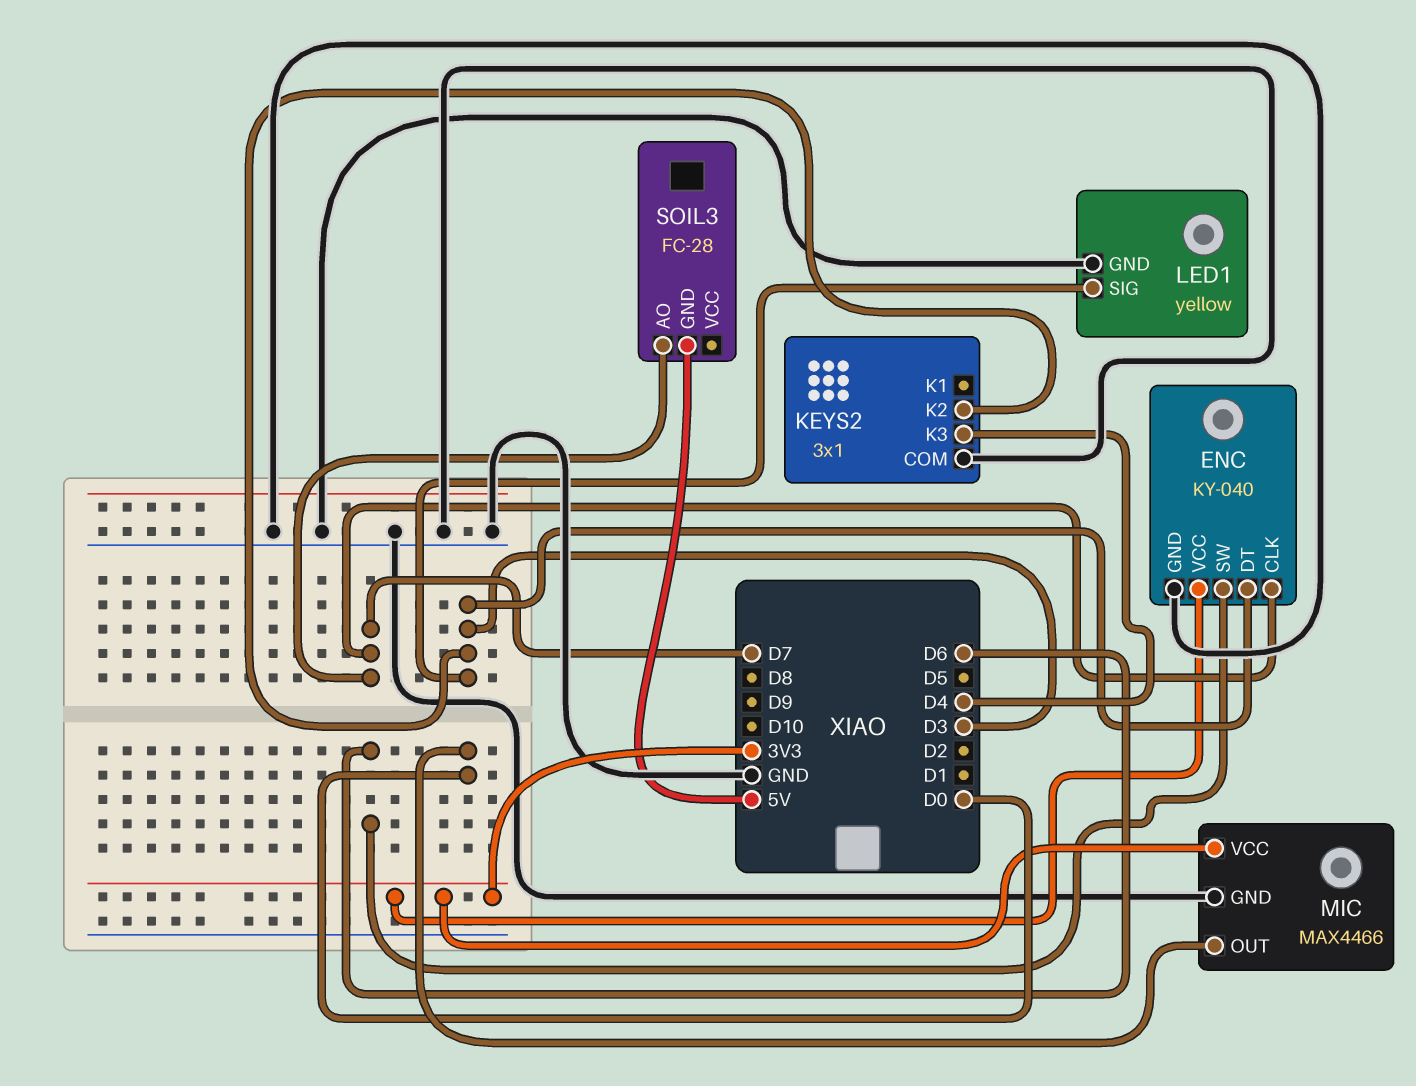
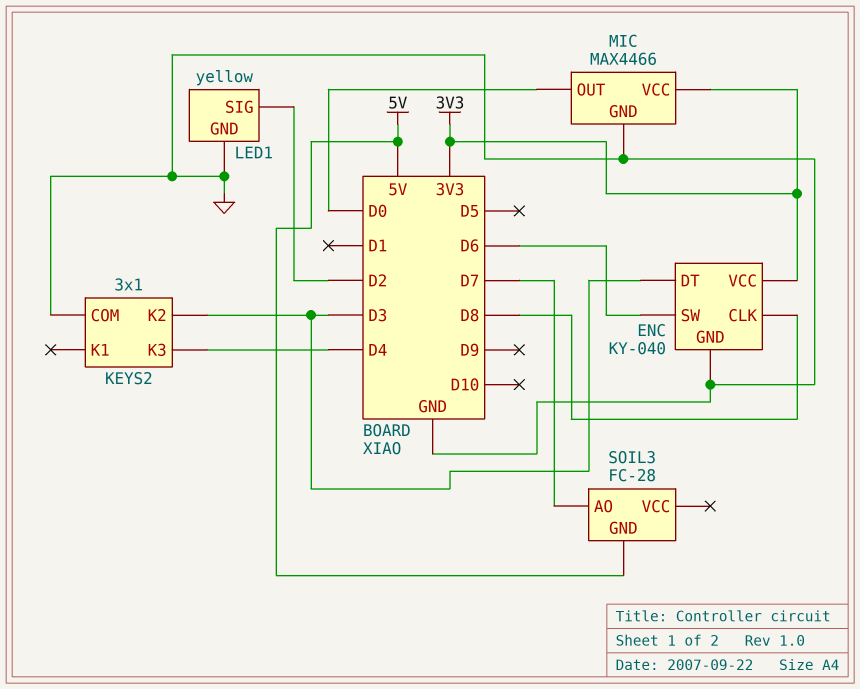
ENC pin CLK: D7 -> D8
LED1 pin SIG: D3 -> D2

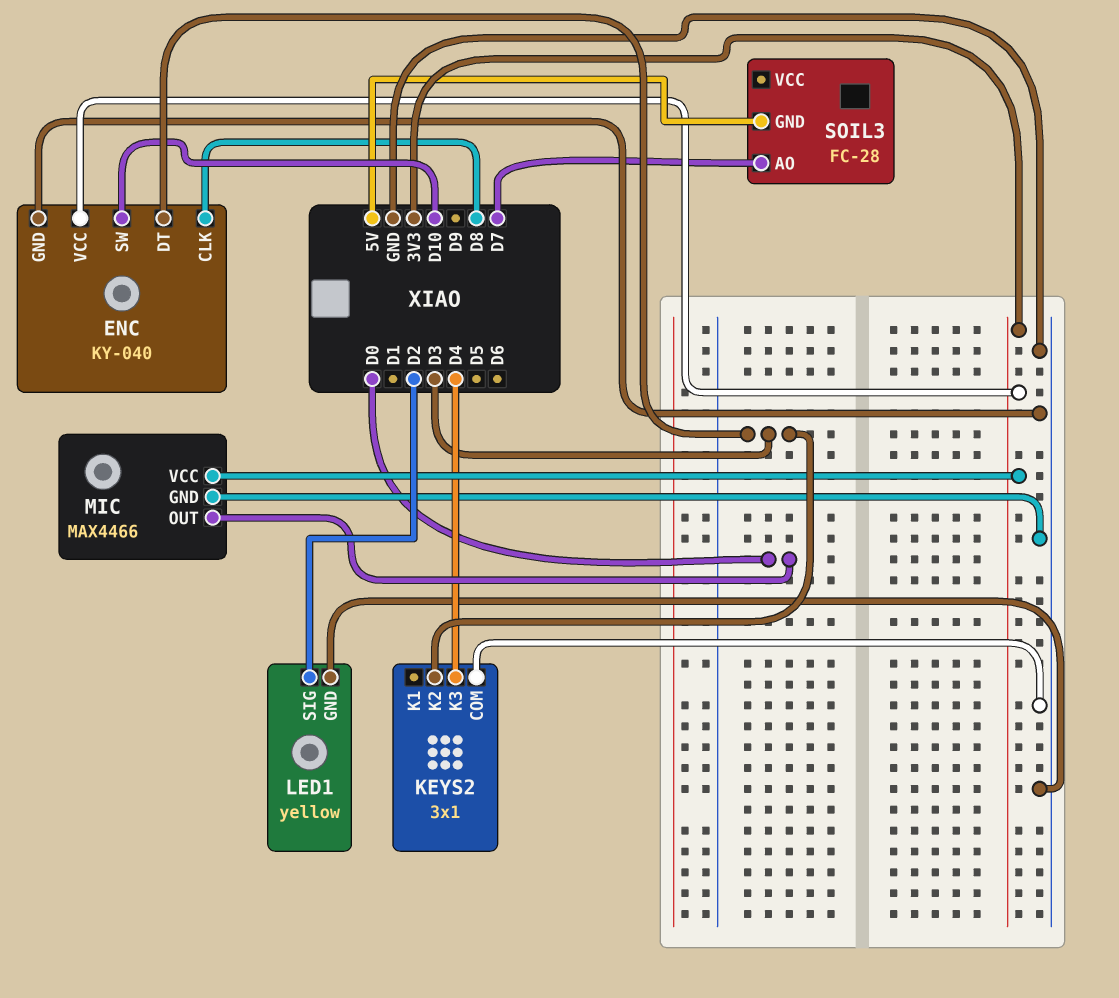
ENC pin SW: D6 -> D10

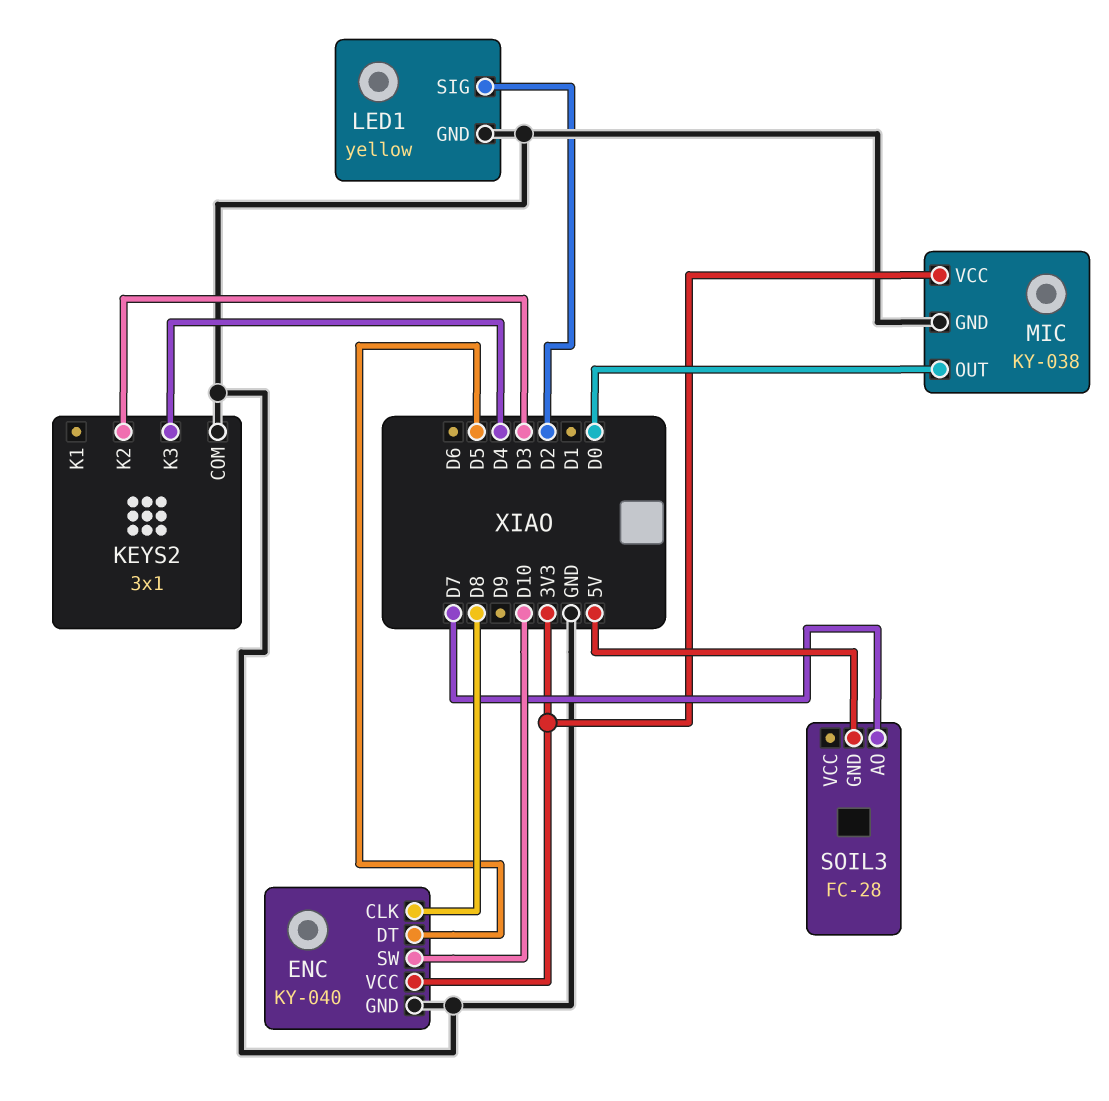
ENC pin DT: D3 -> D5
MIC: MAX4466 -> KY-038

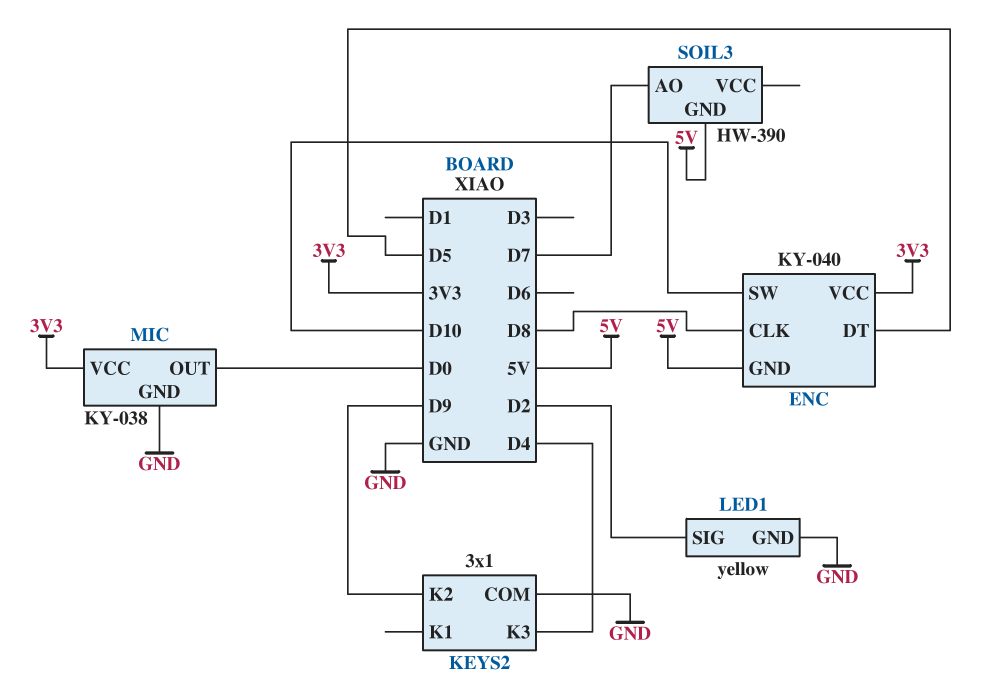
ENC pin GND: GND -> 5V
KEYS2 pin K2: D3 -> D9
SOIL3: FC-28 -> HW-390

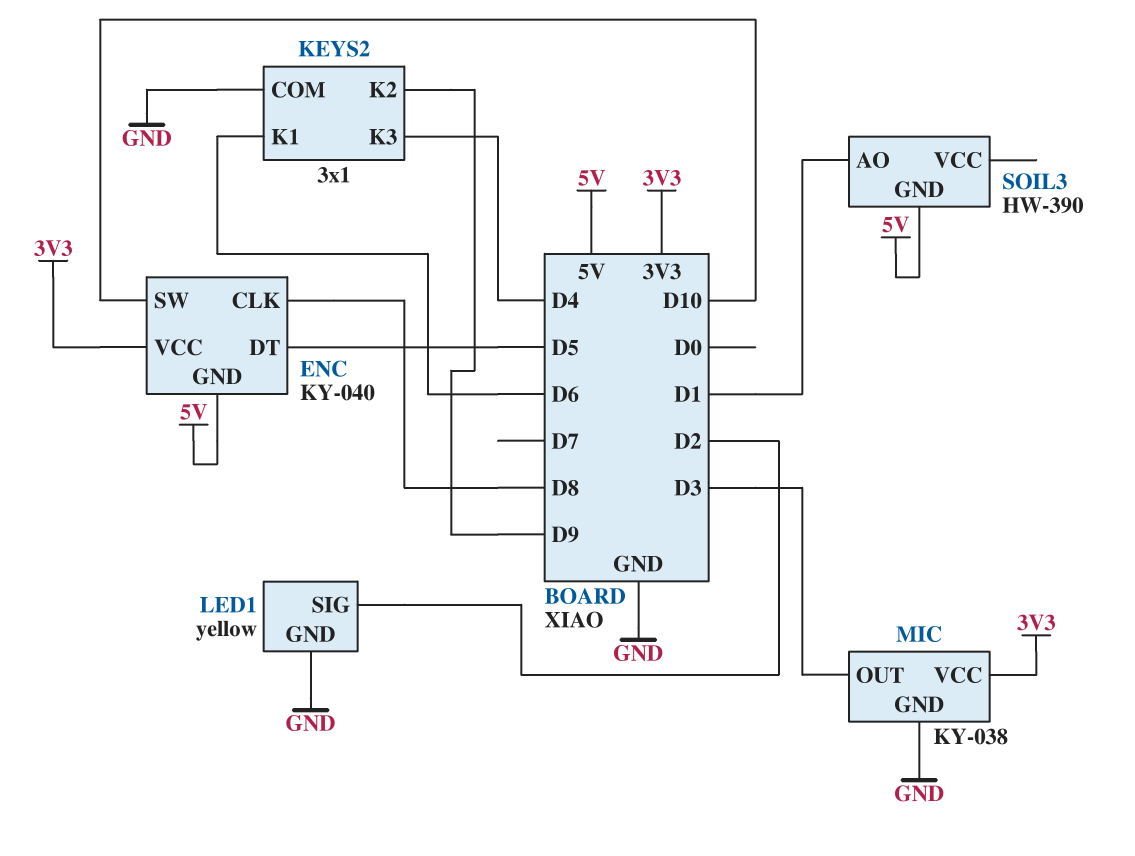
KEYS2 pin K1: none -> D6
MIC pin OUT: D0 -> D3
SOIL3 pin AO: D7 -> D1

